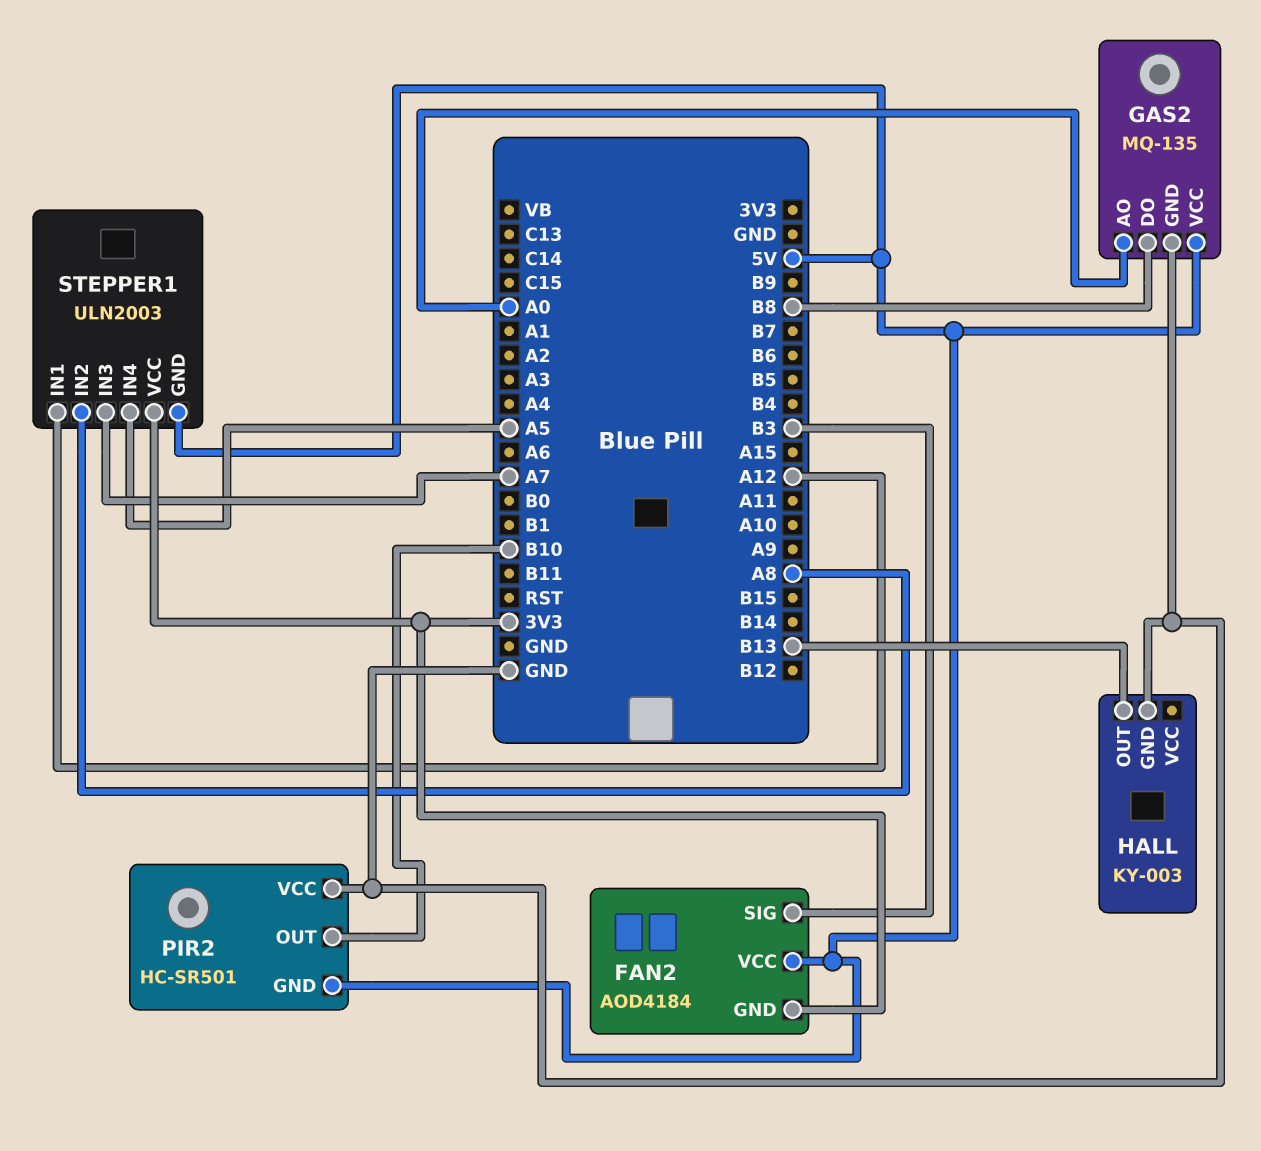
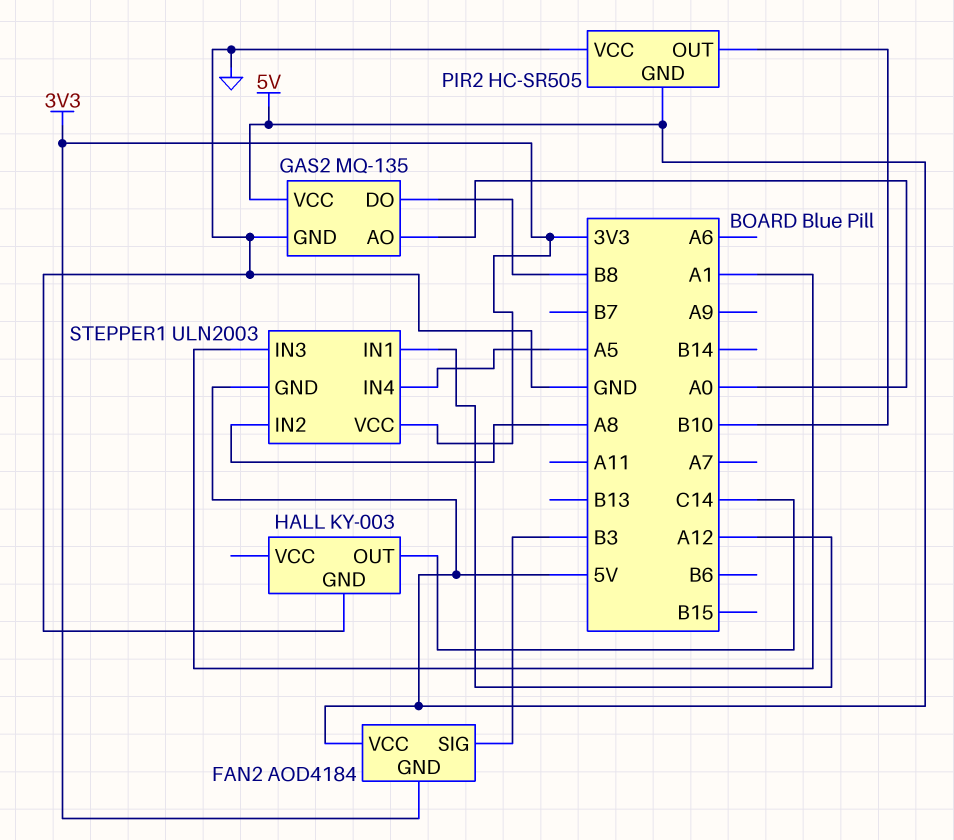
HALL pin OUT: B13 -> C14
PIR2: HC-SR501 -> HC-SR505
STEPPER1 pin IN3: A7 -> A1

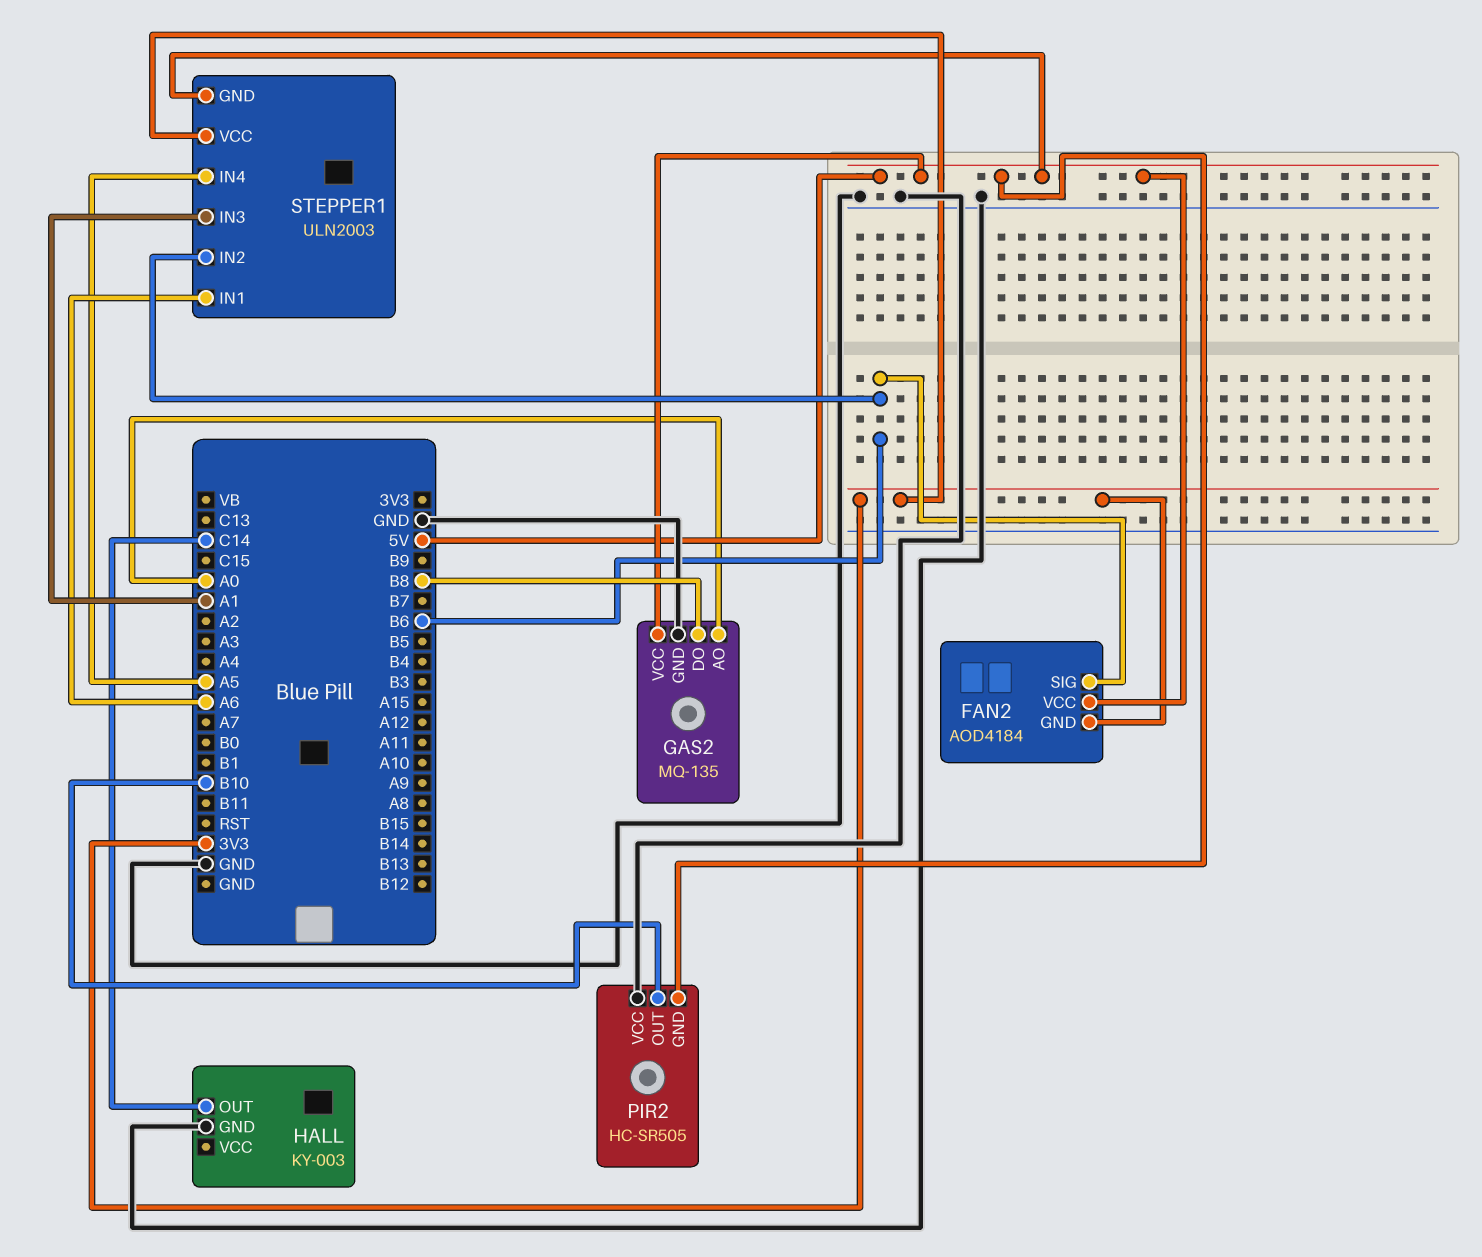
FAN2 pin SIG: B3 -> B6
STEPPER1 pin IN1: A12 -> A6
STEPPER1 pin IN2: A8 -> B6

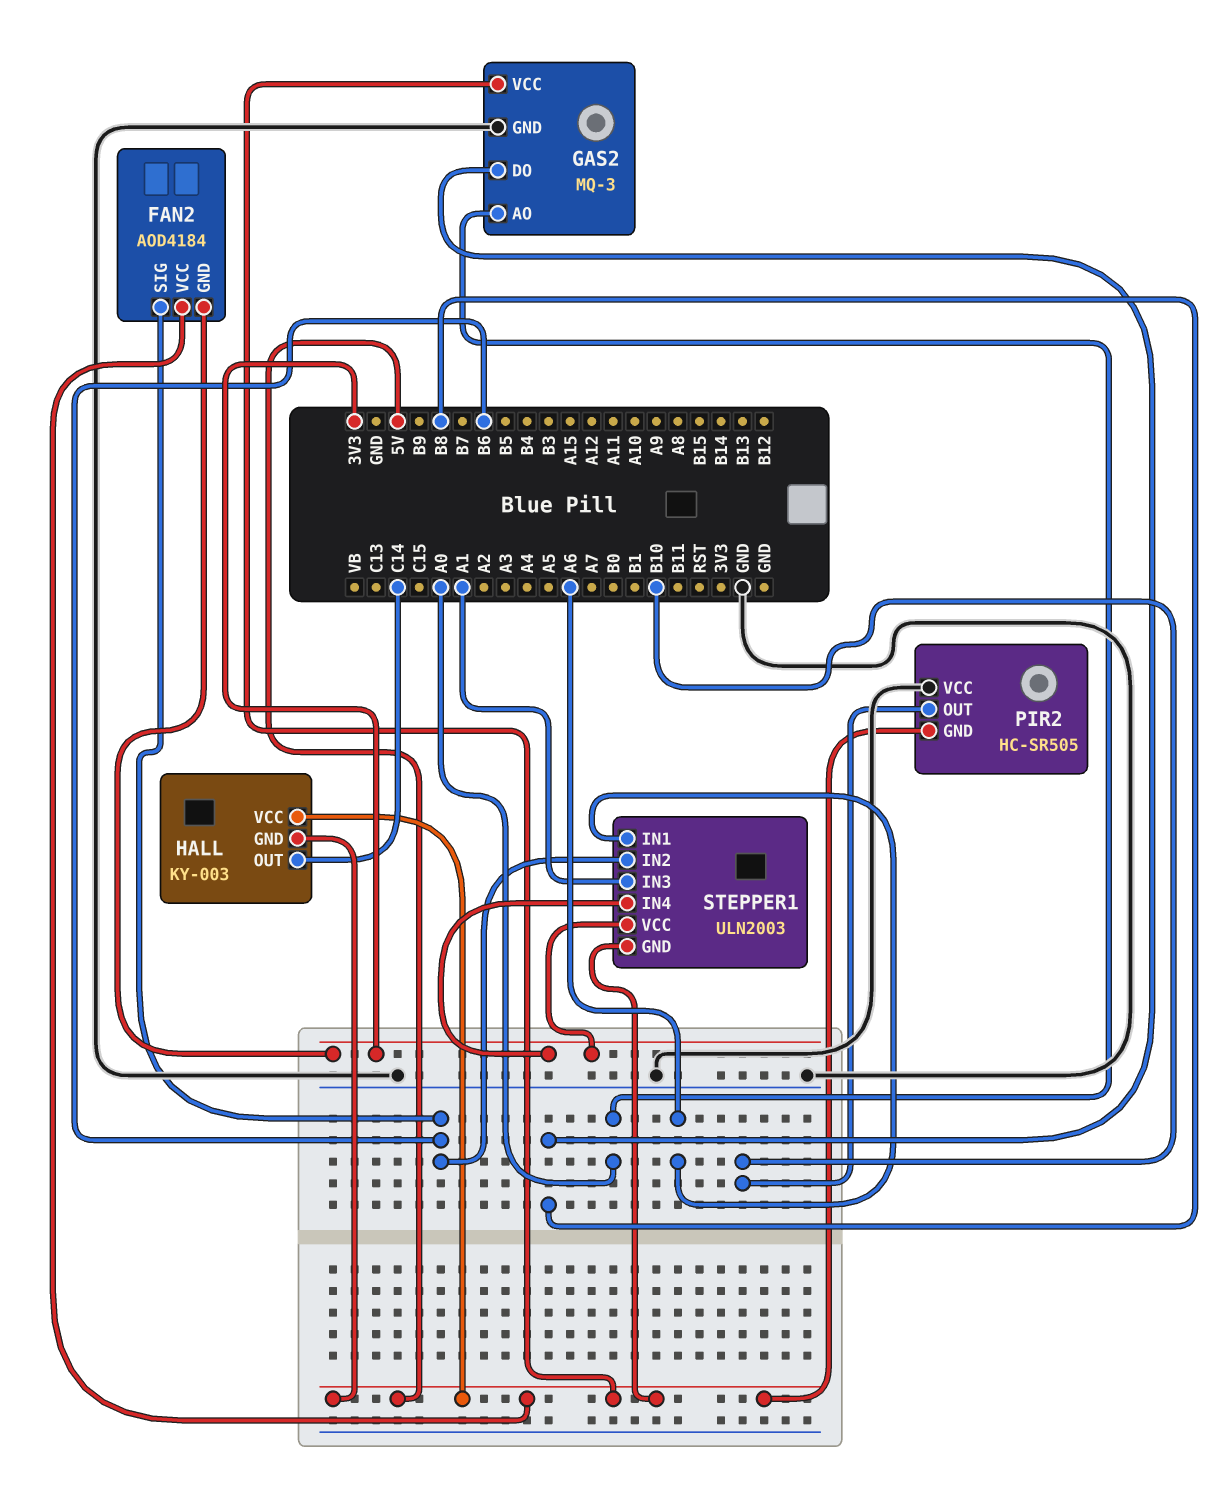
GAS2: MQ-135 -> MQ-3
HALL pin GND: GND -> 5V
HALL pin VCC: none -> 5V
STEPPER1 pin IN4: A5 -> 3V3

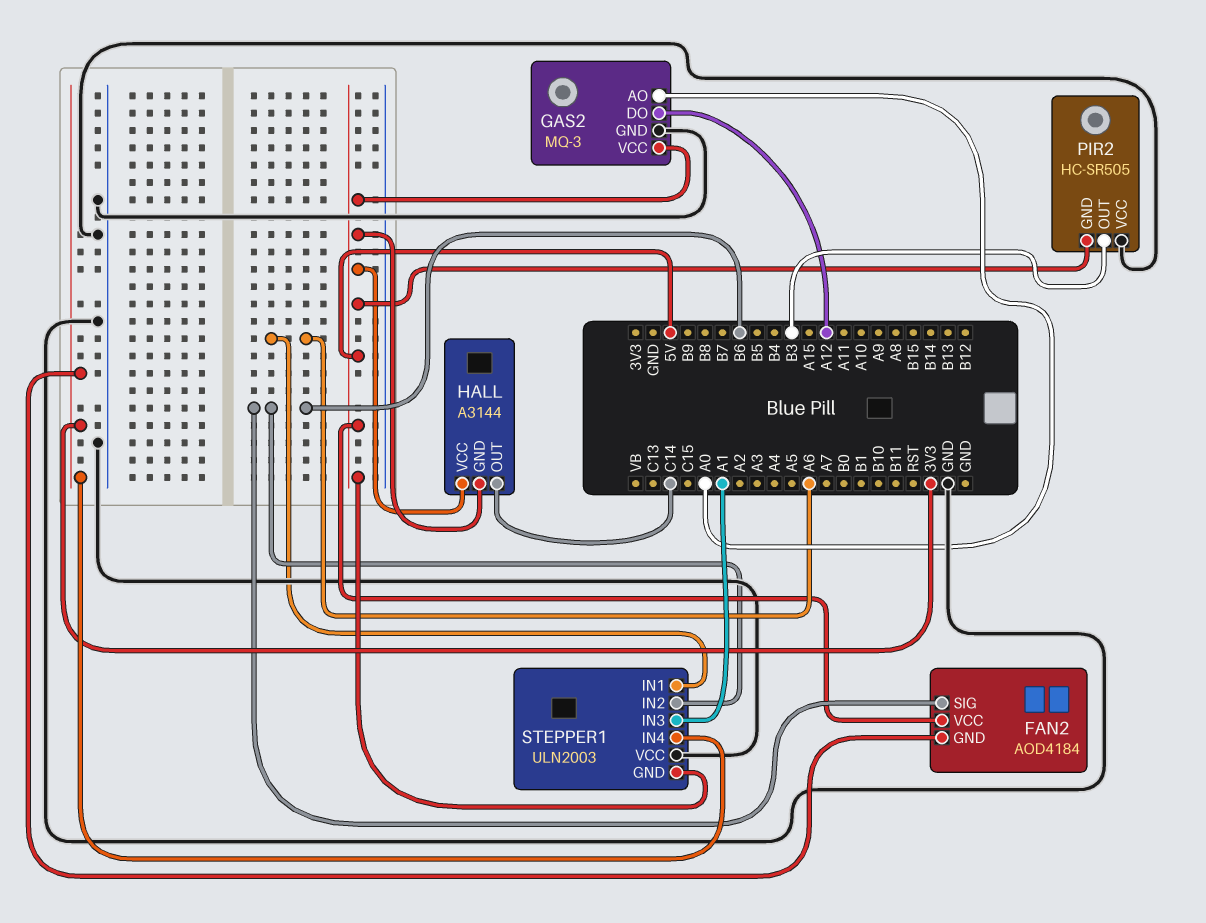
GAS2 pin DO: B8 -> A12
HALL: KY-003 -> A3144
PIR2 pin OUT: B10 -> B3
STEPPER1 pin VCC: 3V3 -> GND

